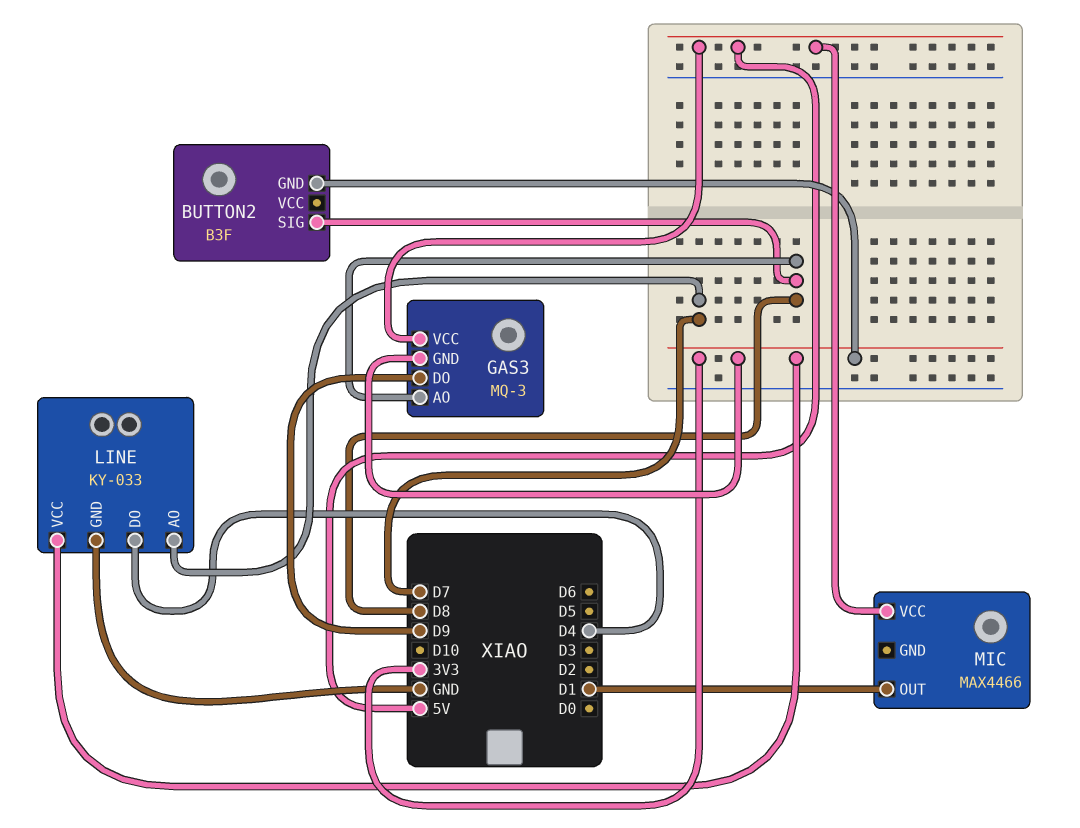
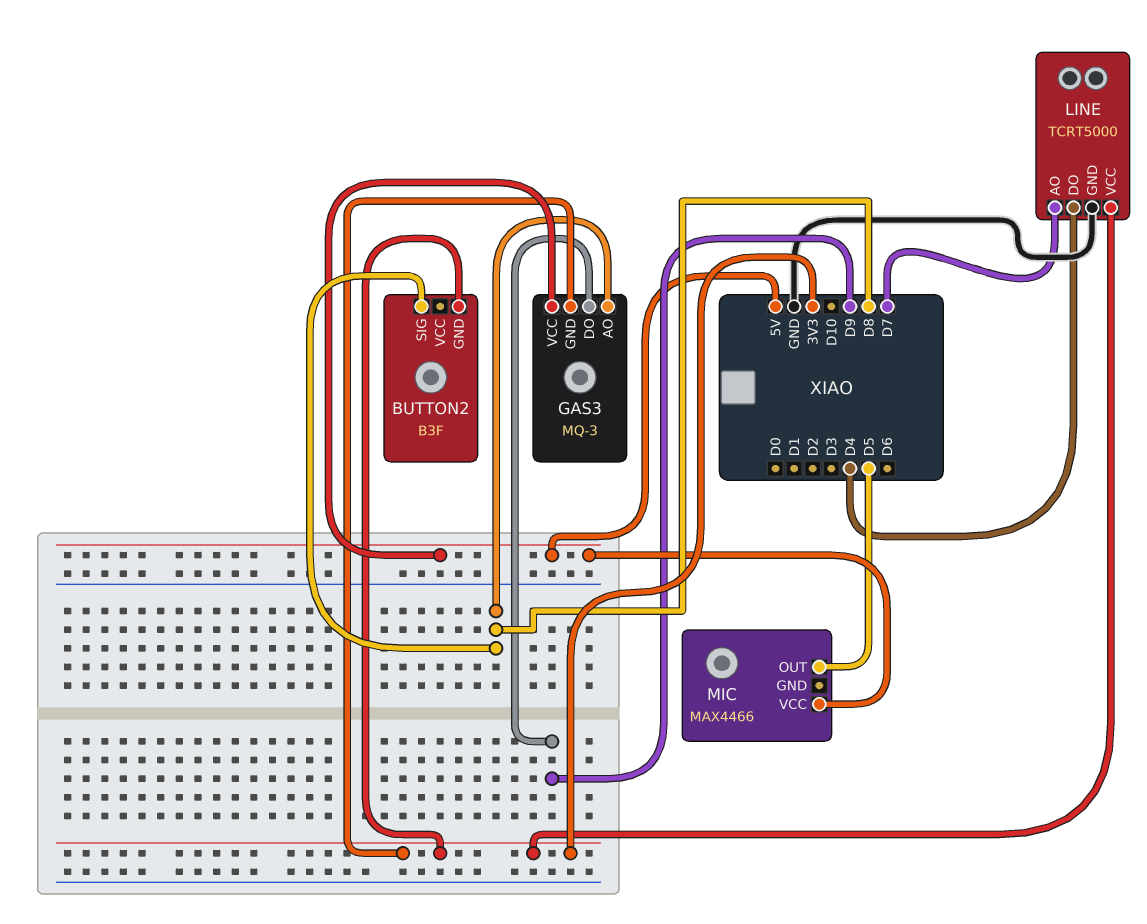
LINE: KY-033 -> TCRT5000
MIC pin OUT: D1 -> D5

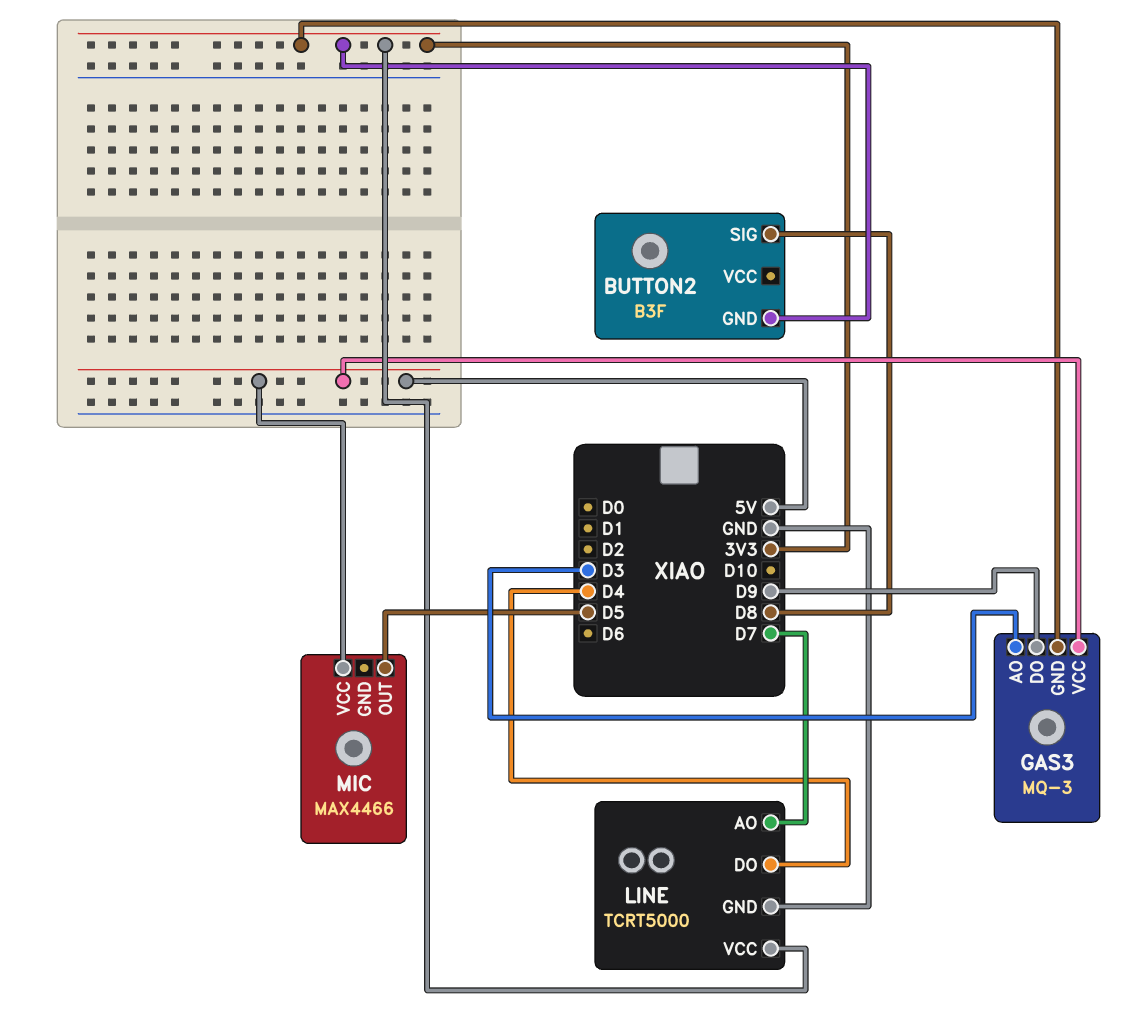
GAS3 pin AO: D8 -> D3

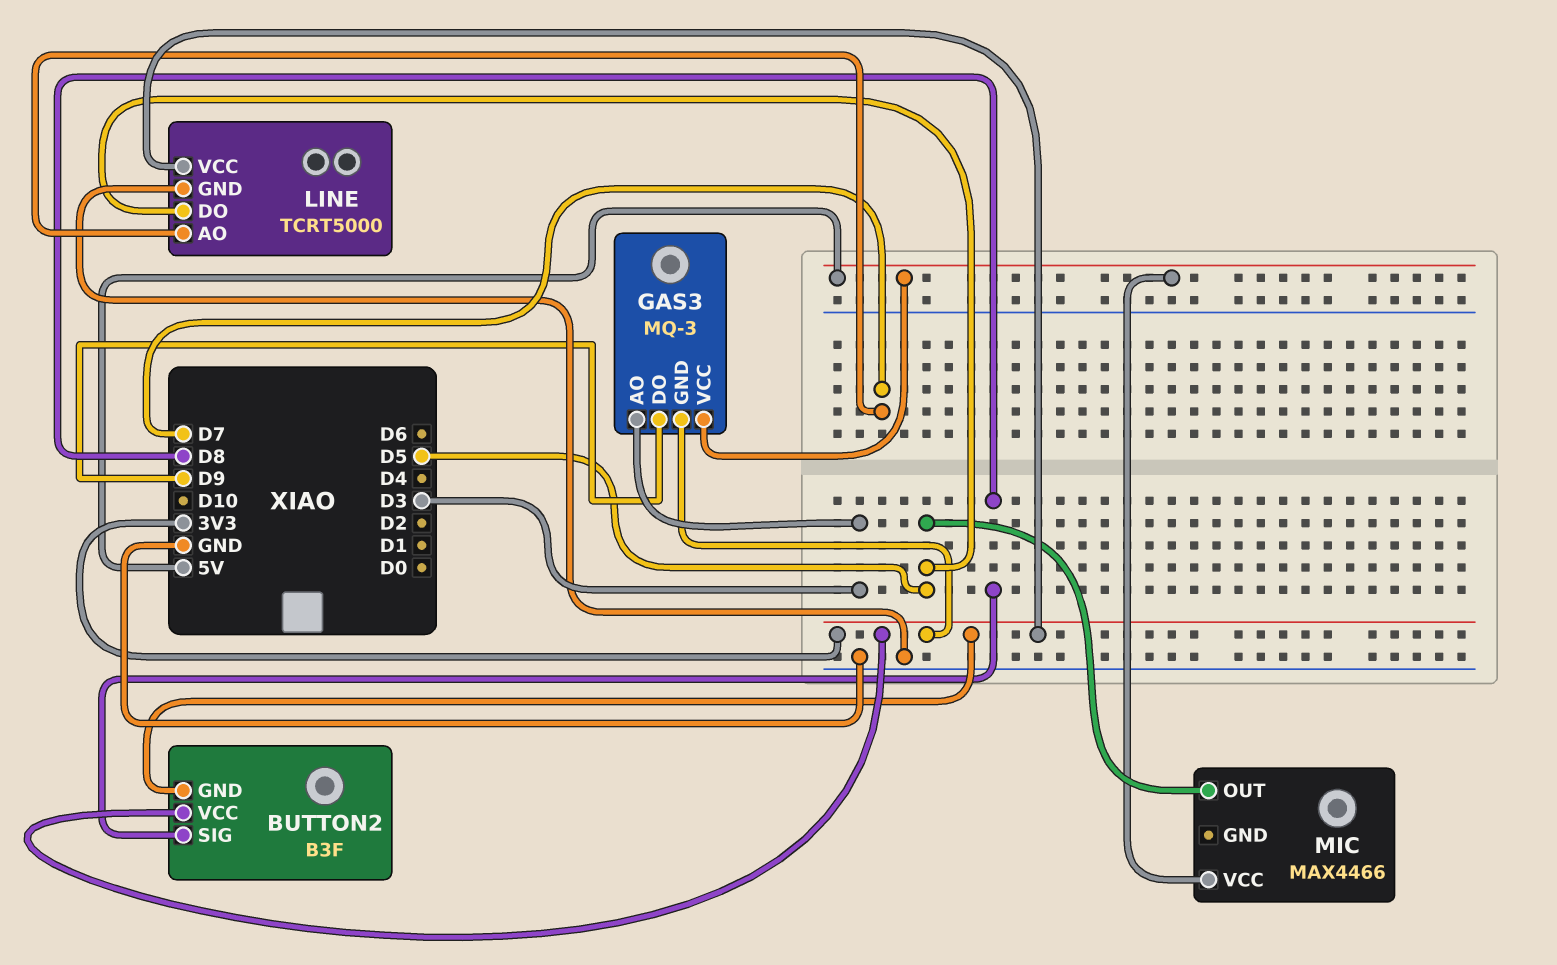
BUTTON2 pin VCC: none -> 3V3
LINE pin DO: D4 -> D5

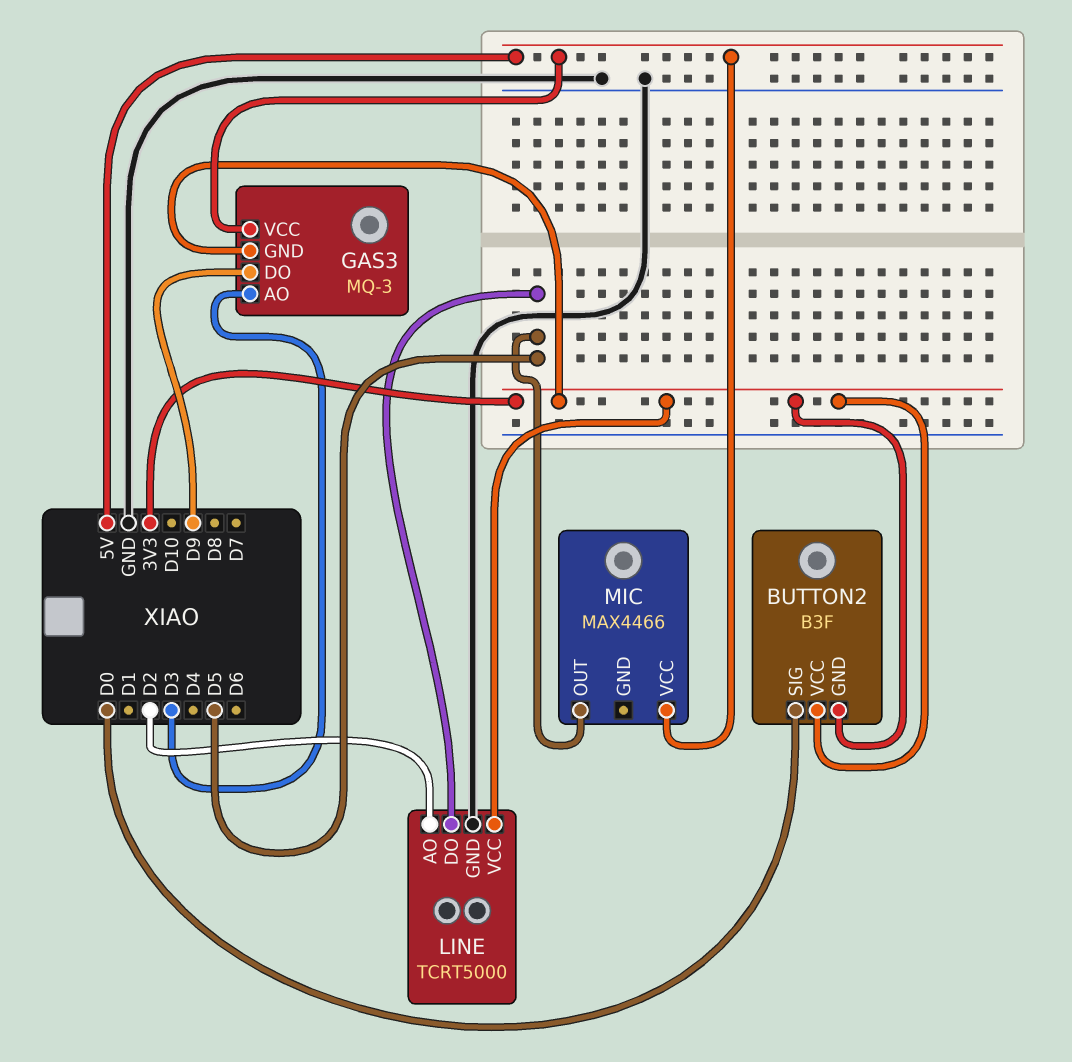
BUTTON2 pin SIG: D8 -> D0
LINE pin AO: D7 -> D2

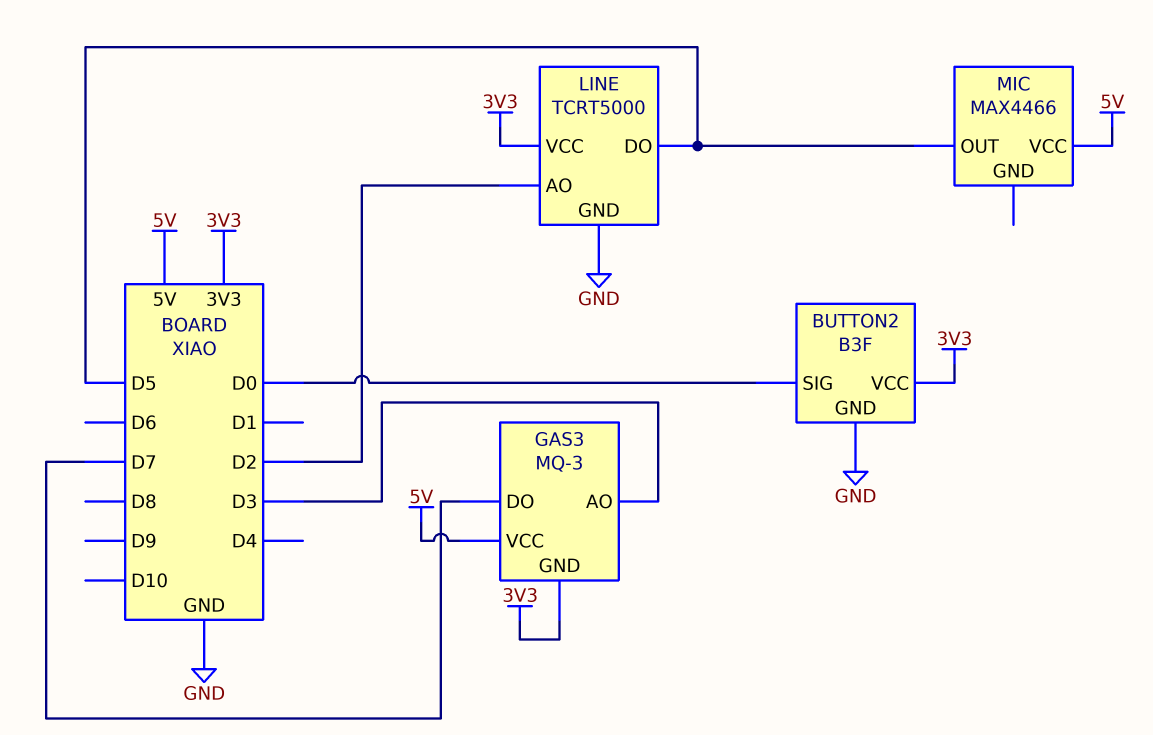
BUTTON2 pin GND: 3V3 -> GND
GAS3 pin DO: D9 -> D7

